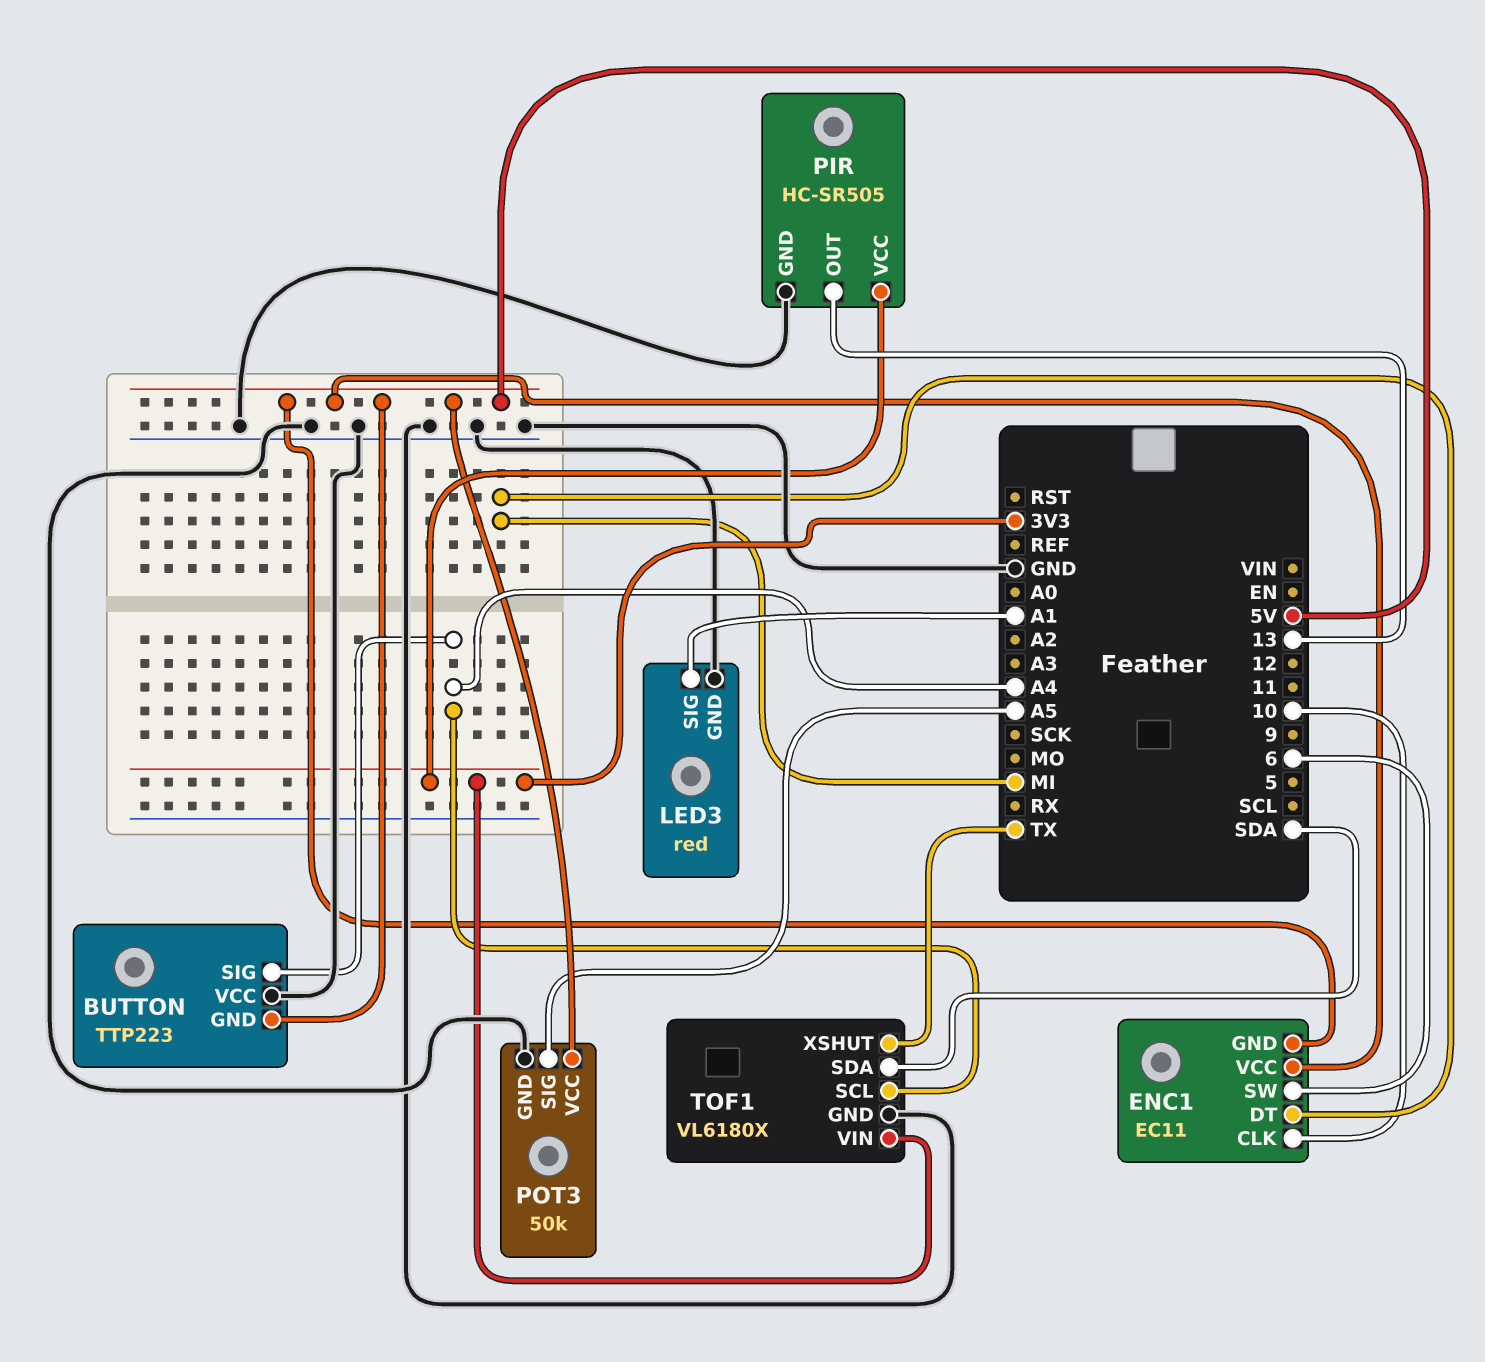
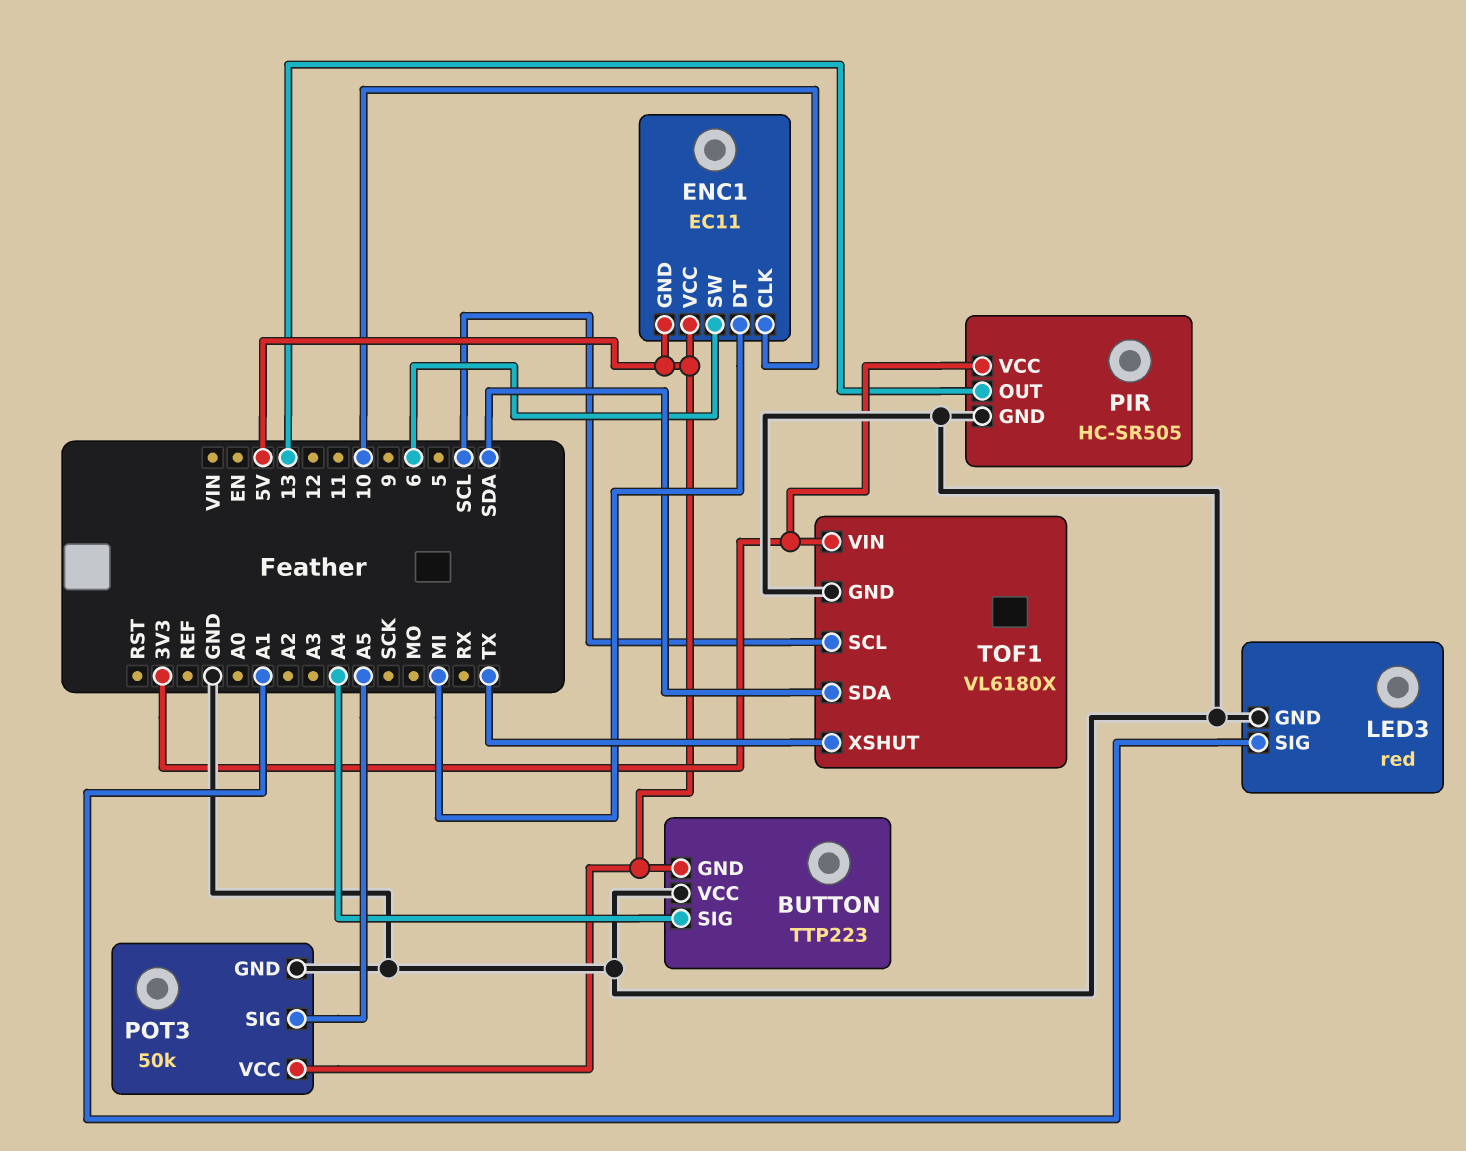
TOF1 pin SCL: A4 -> SCL

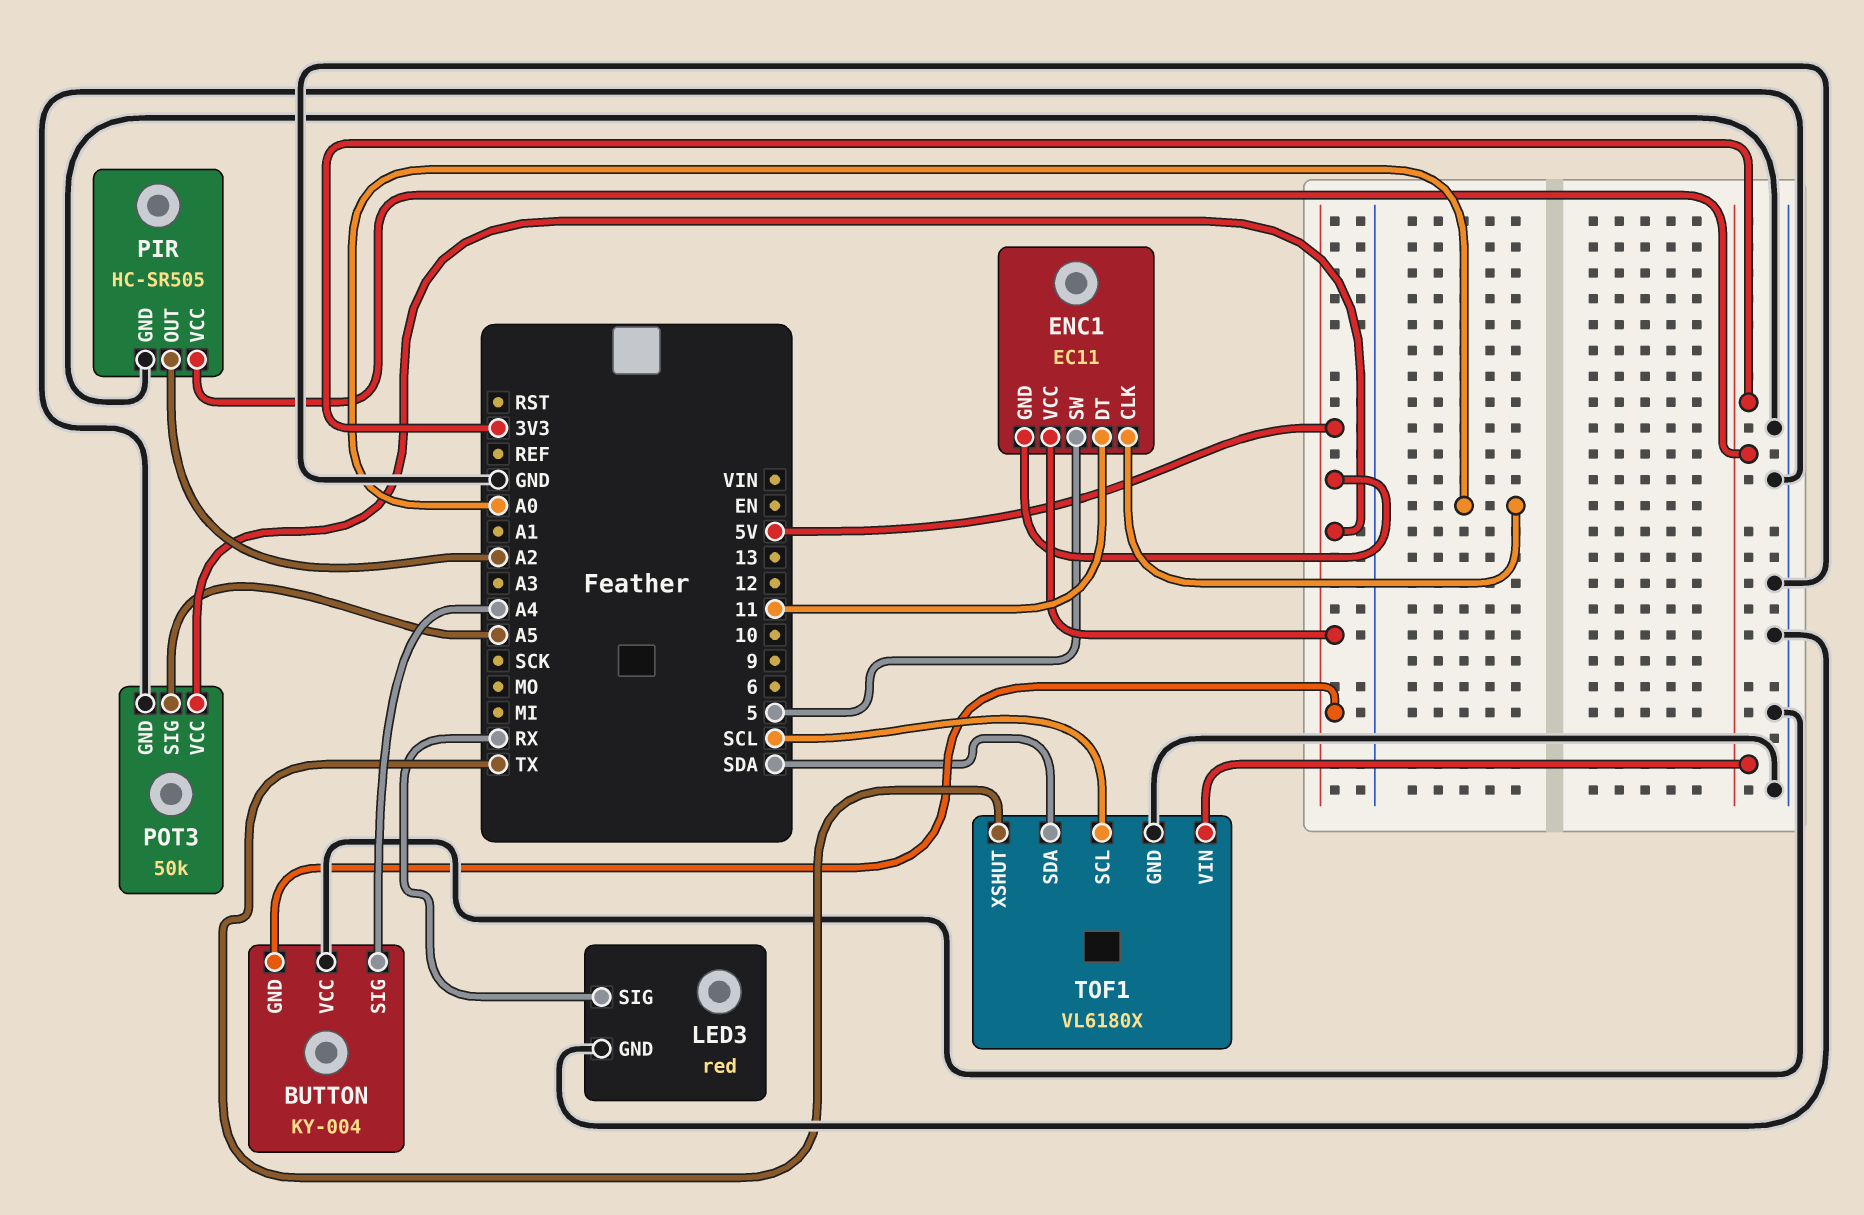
BUTTON: TTP223 -> KY-004
ENC1 pin CLK: 10 -> A0
ENC1 pin DT: MI -> 11
ENC1 pin SW: 6 -> 5
LED3 pin SIG: A1 -> RX
PIR pin OUT: 13 -> A2

